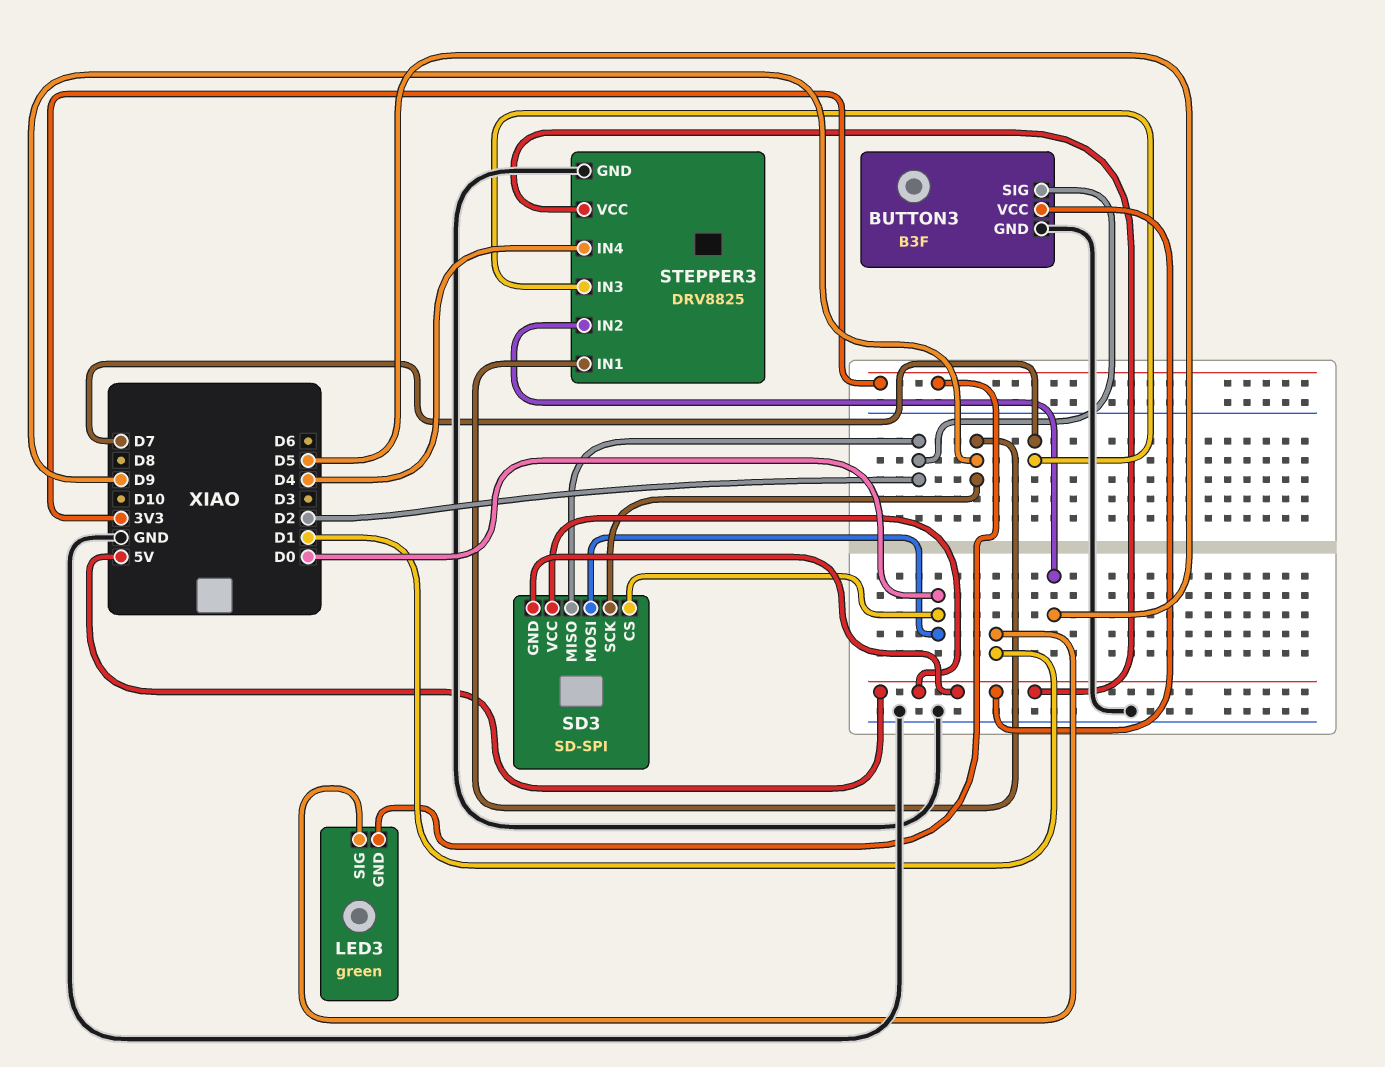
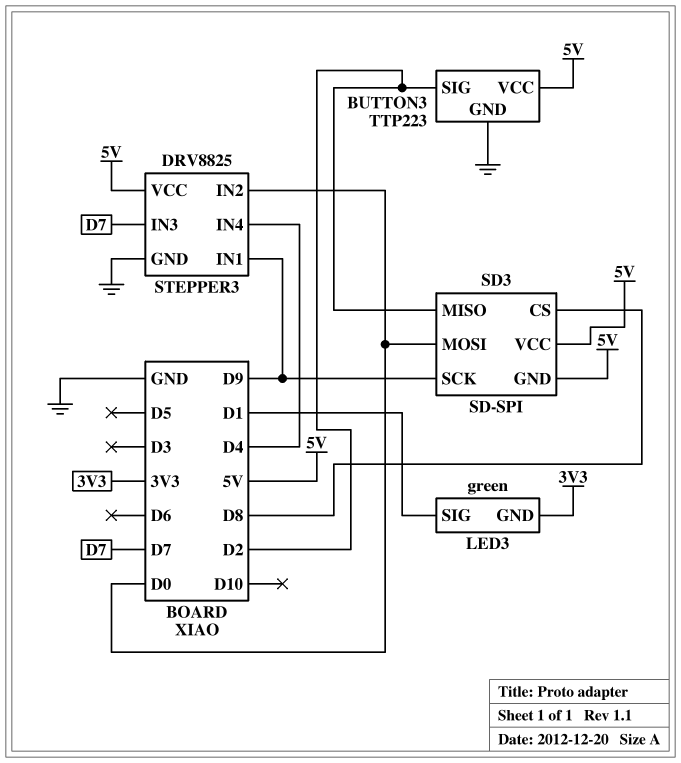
BUTTON3: B3F -> TTP223
SD3 pin CS: D0 -> D8
STEPPER3 pin IN2: D5 -> D0

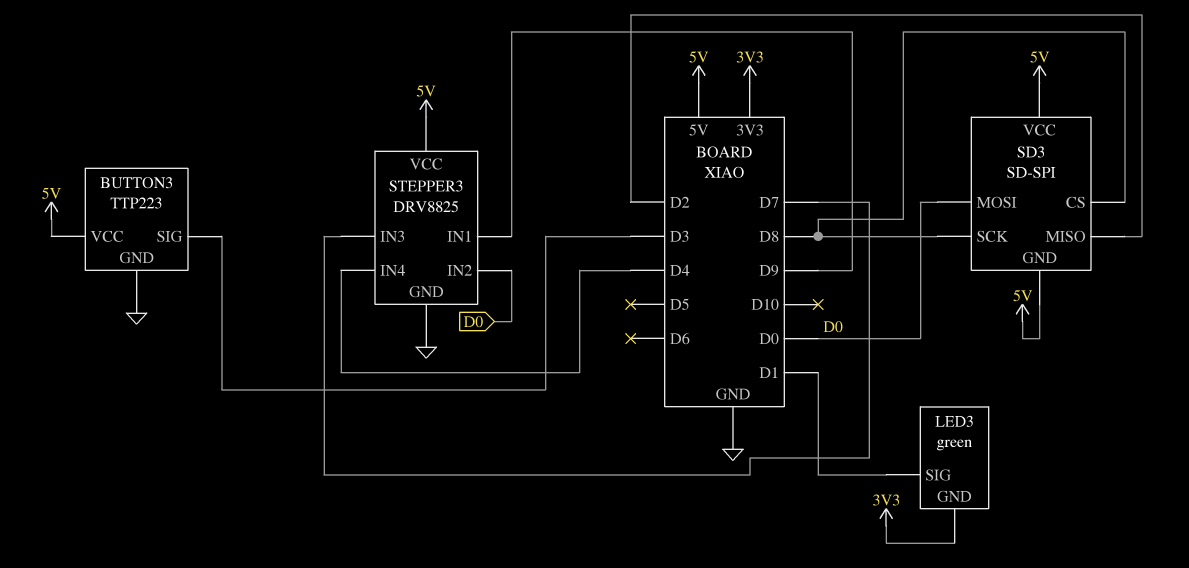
BUTTON3 pin SIG: D2 -> D3
SD3 pin SCK: D9 -> D8

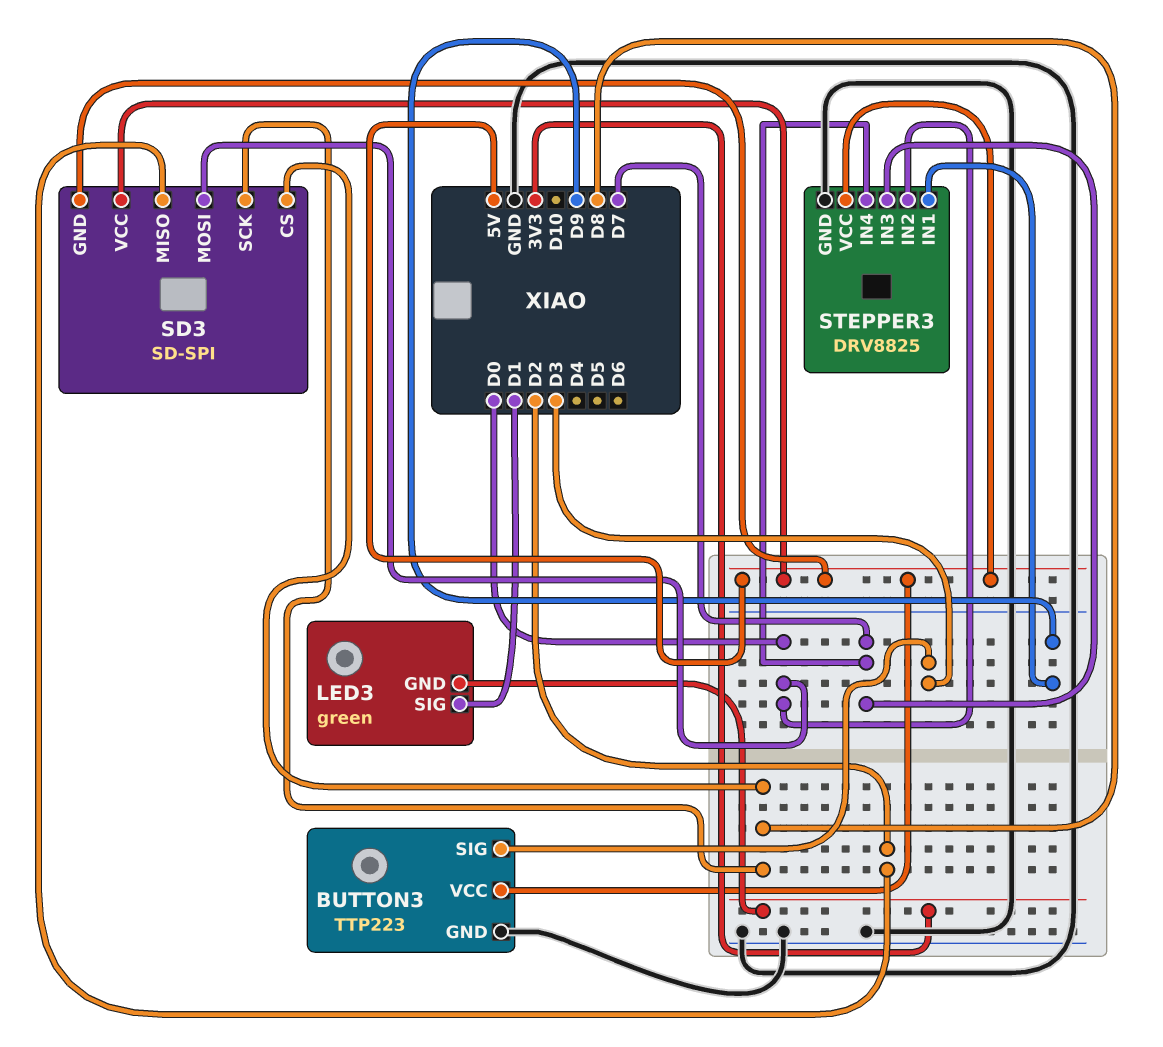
STEPPER3 pin IN4: D4 -> D7

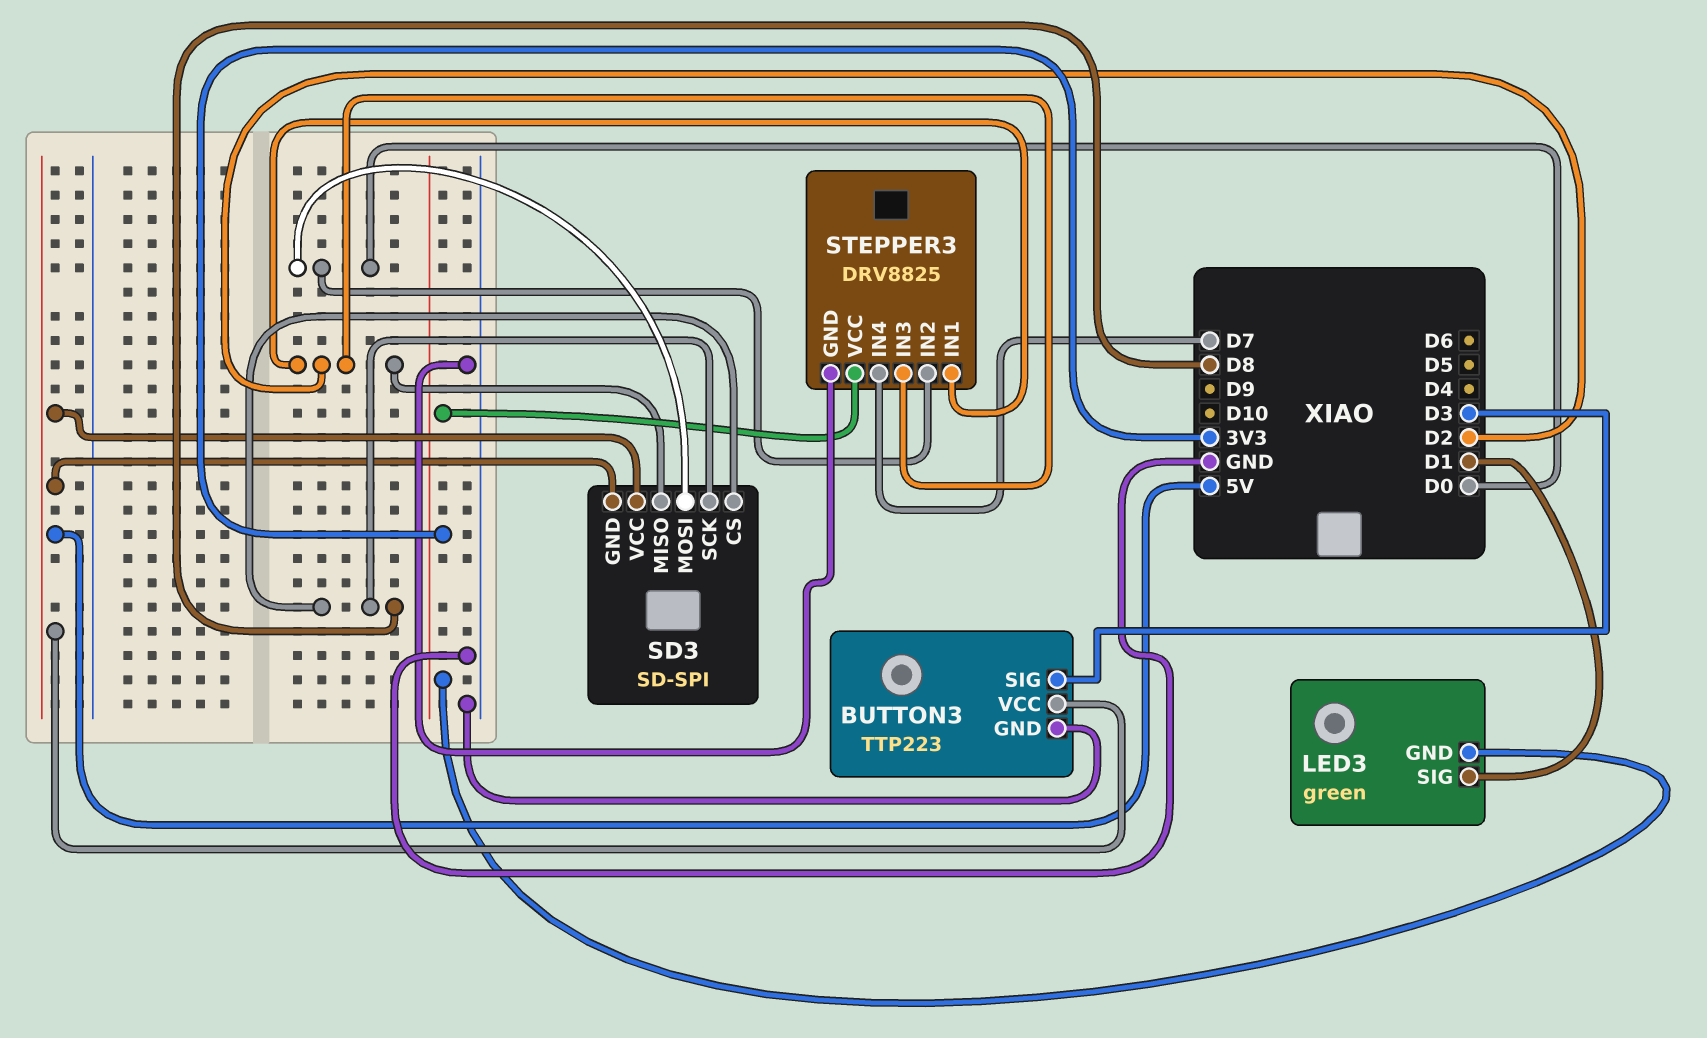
STEPPER3 pin IN1: D9 -> D2
STEPPER3 pin IN3: D7 -> D2
STEPPER3 pin VCC: 5V -> 3V3

